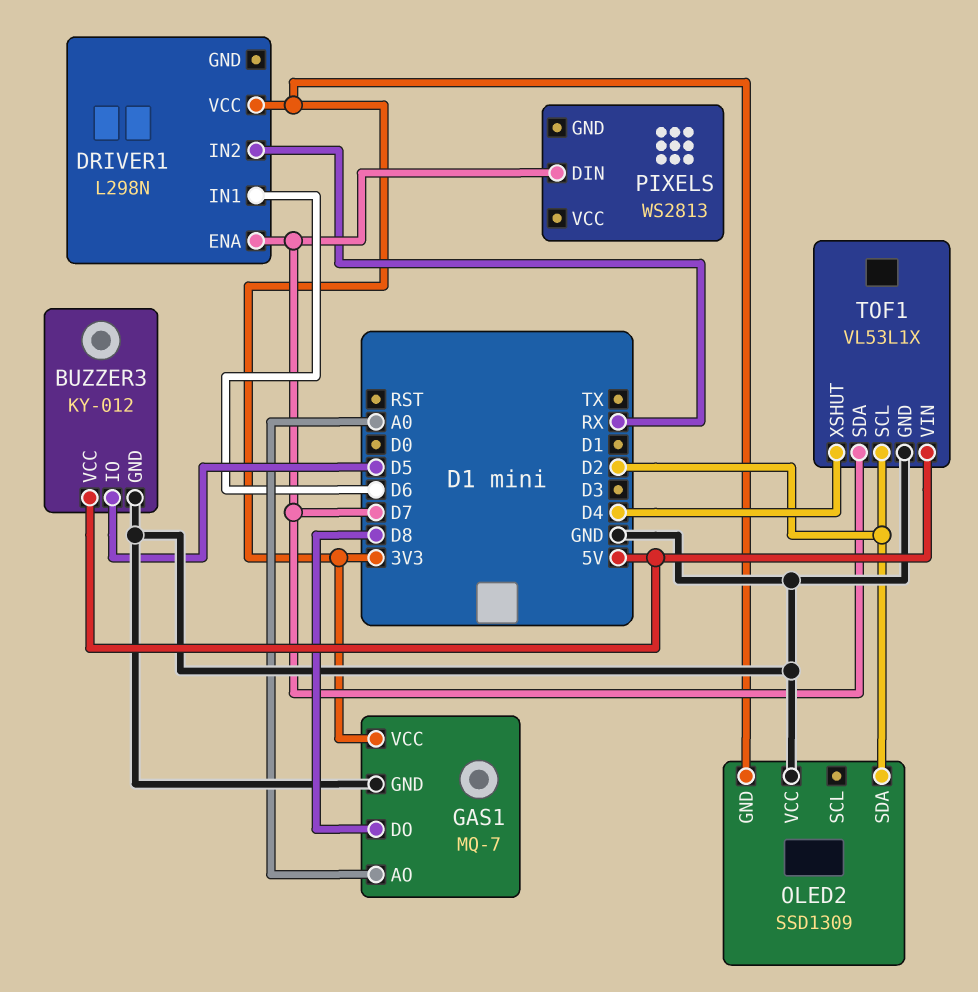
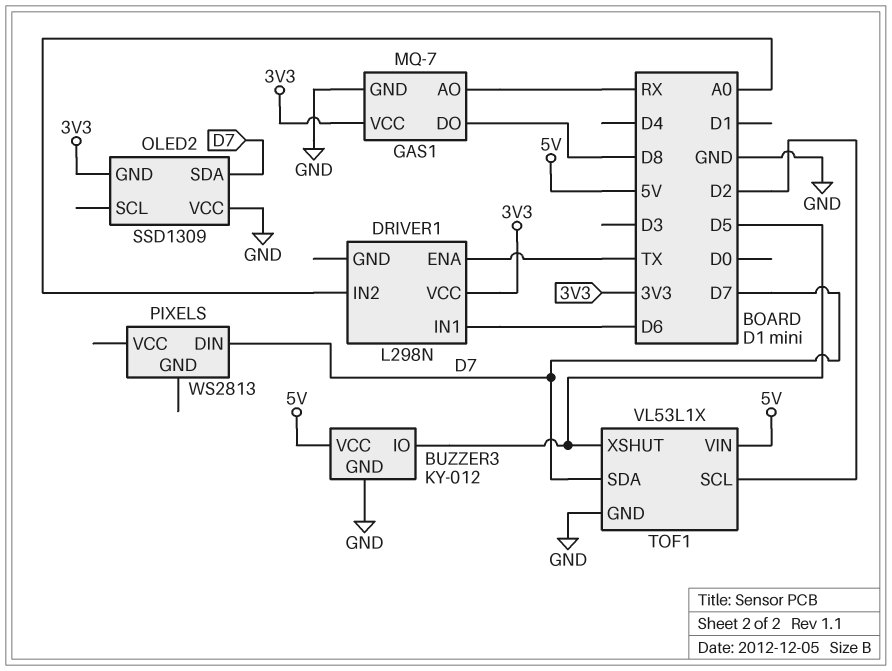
DRIVER1 pin ENA: D7 -> TX
DRIVER1 pin IN2: RX -> A0
GAS1 pin AO: A0 -> RX
OLED2 pin SDA: D2 -> D7
TOF1 pin XSHUT: D4 -> D5

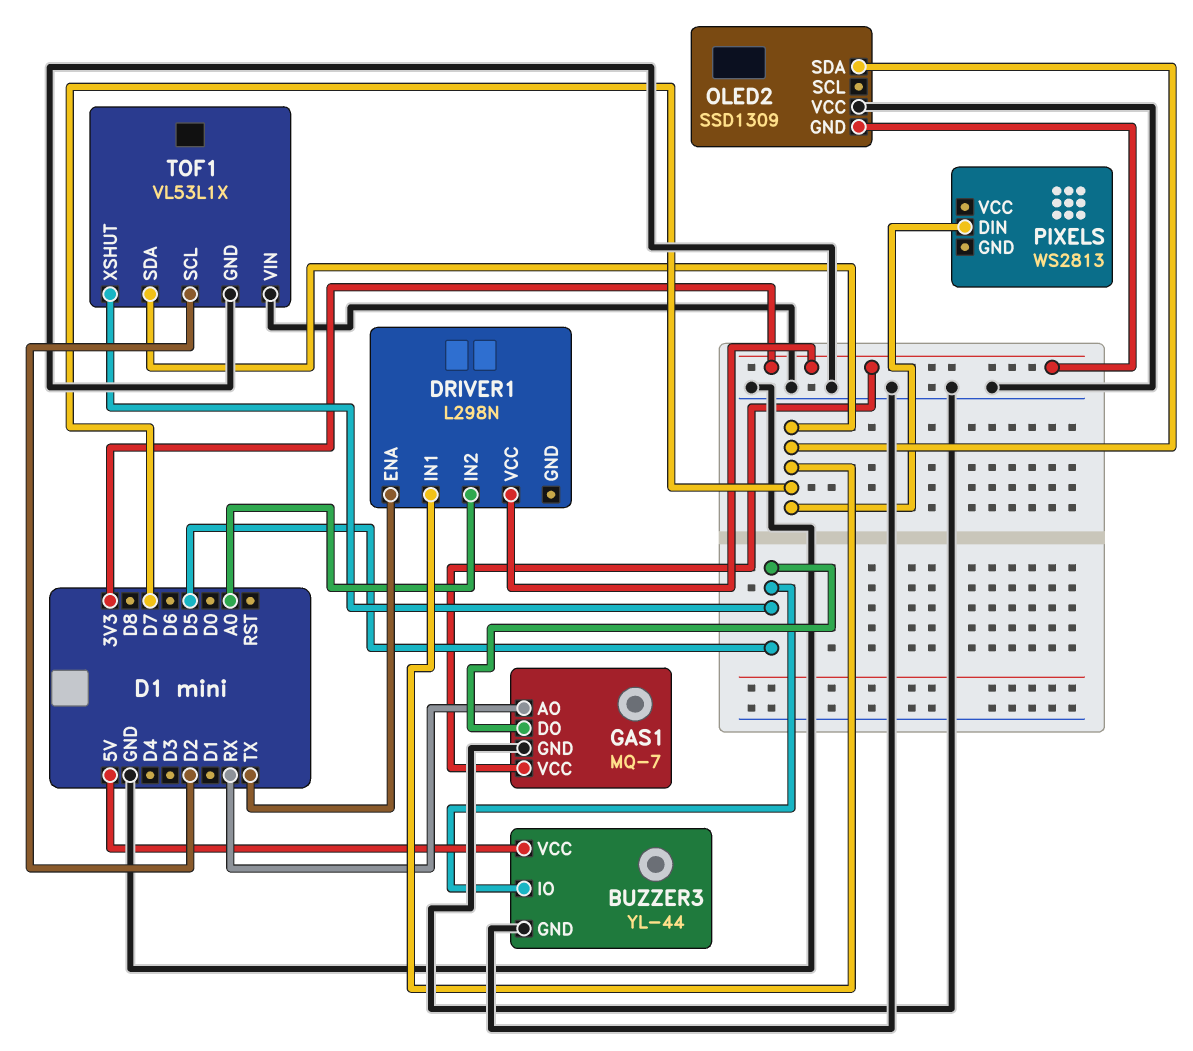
BUZZER3: KY-012 -> YL-44
DRIVER1 pin IN1: D6 -> D7
GAS1 pin DO: D8 -> D5
TOF1 pin VIN: 5V -> GND

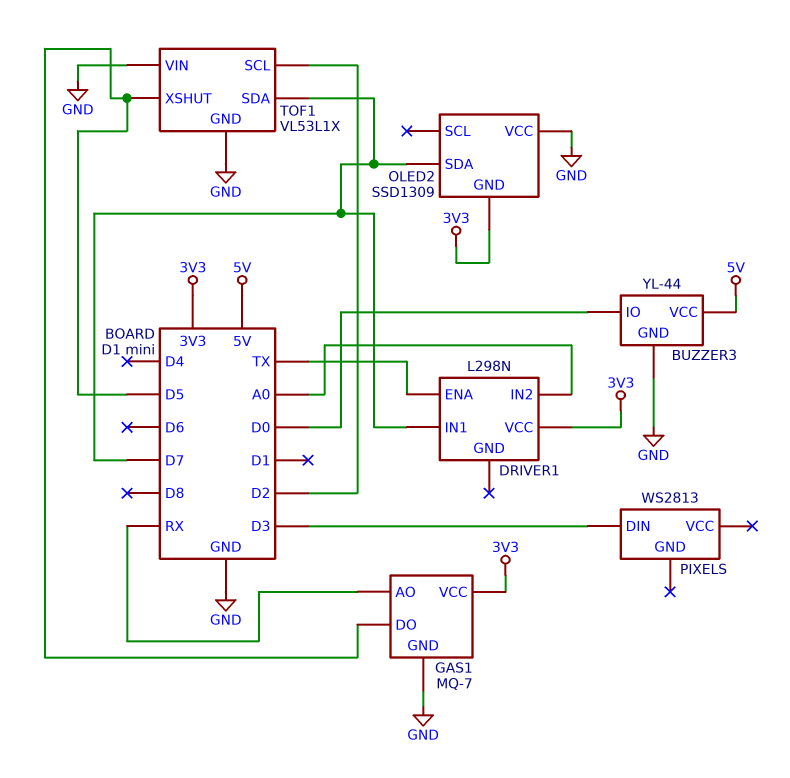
BUZZER3 pin IO: D5 -> D0
PIXELS pin DIN: D7 -> D3

